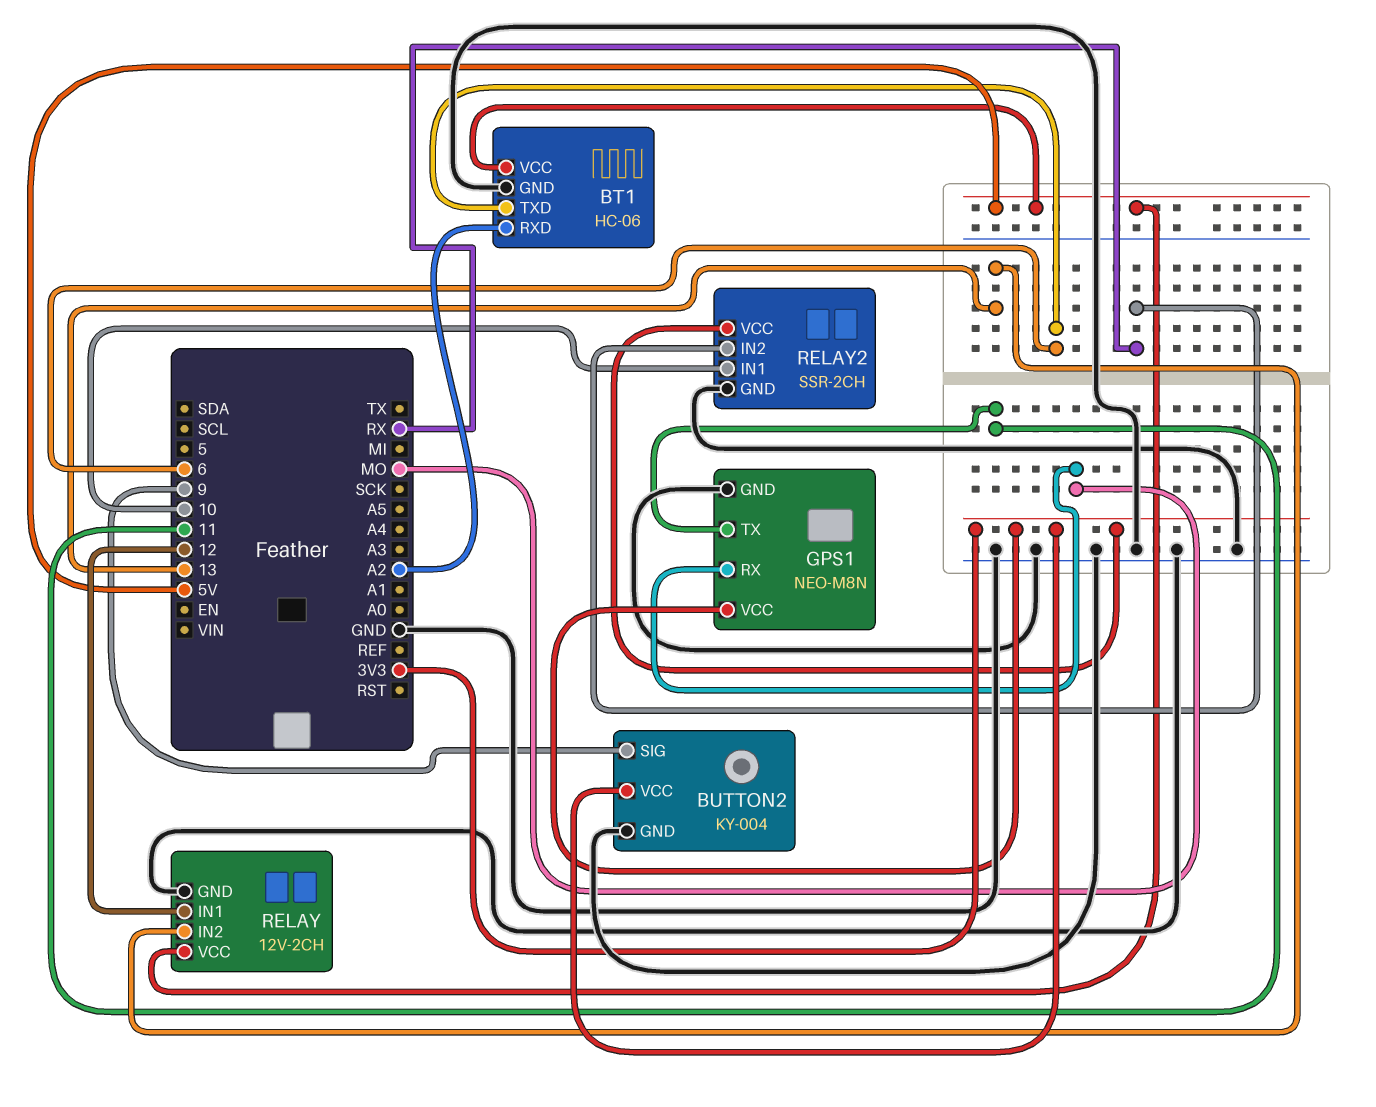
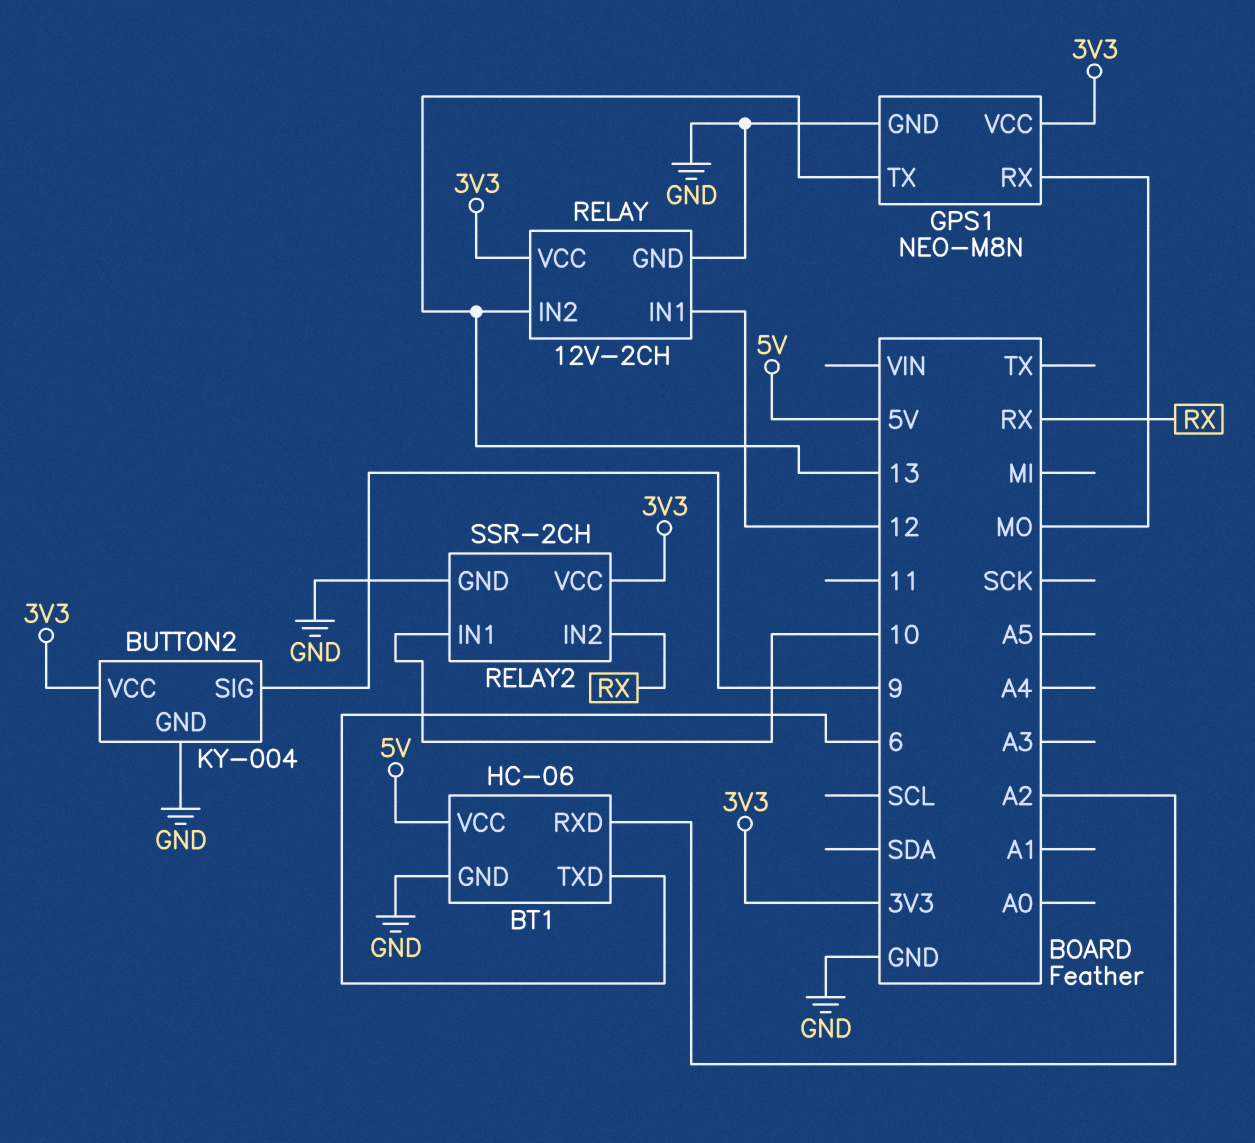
GPS1 pin TX: 11 -> 13
RELAY pin VCC: 5V -> 3V3

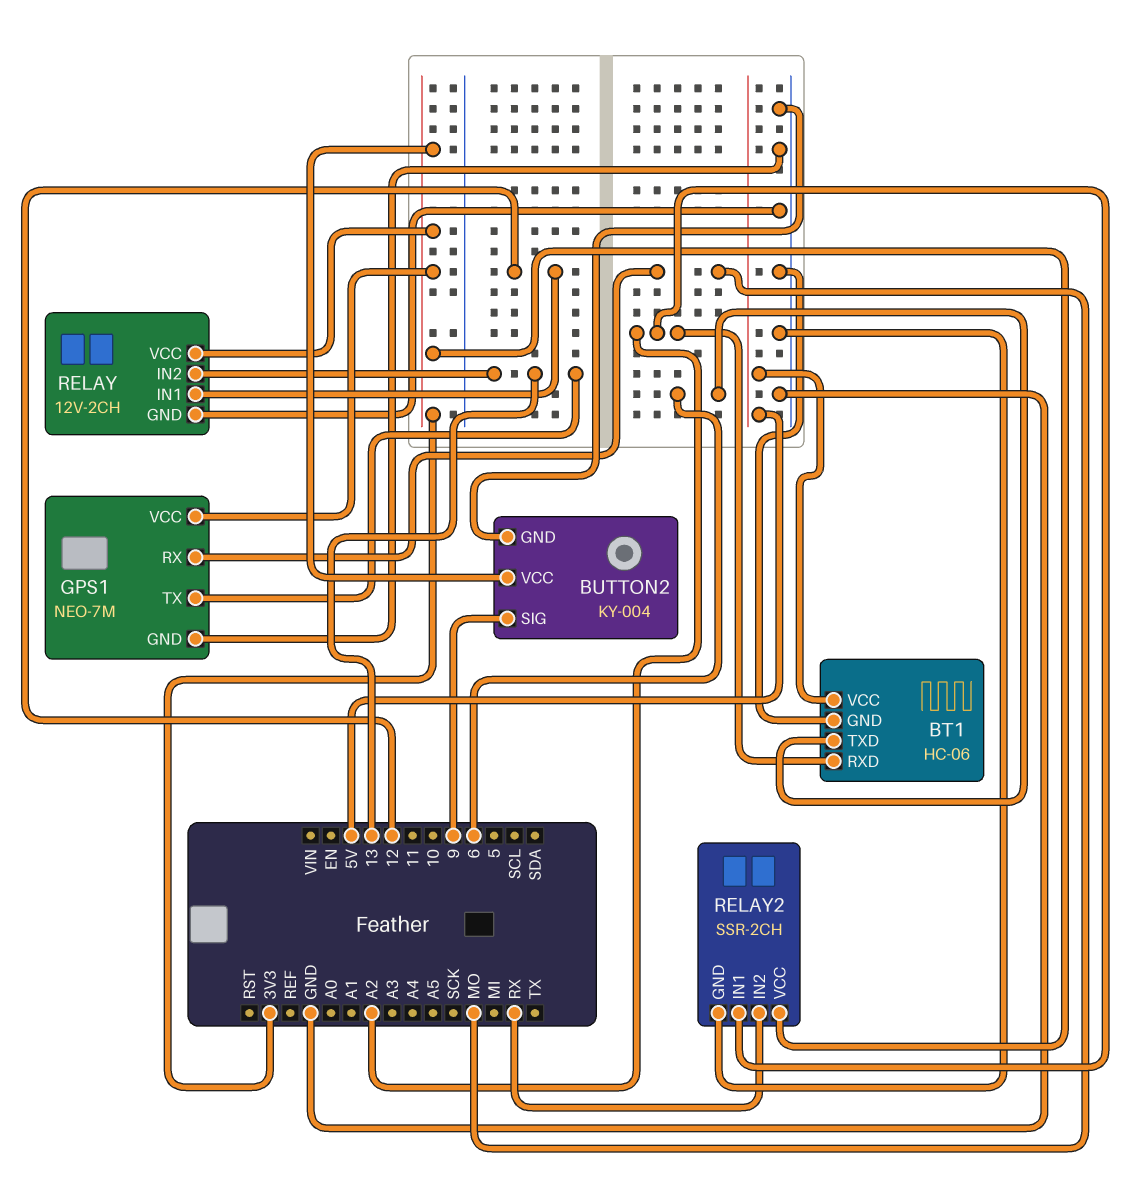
GPS1: NEO-M8N -> NEO-7M
RELAY2 pin IN1: 10 -> A2

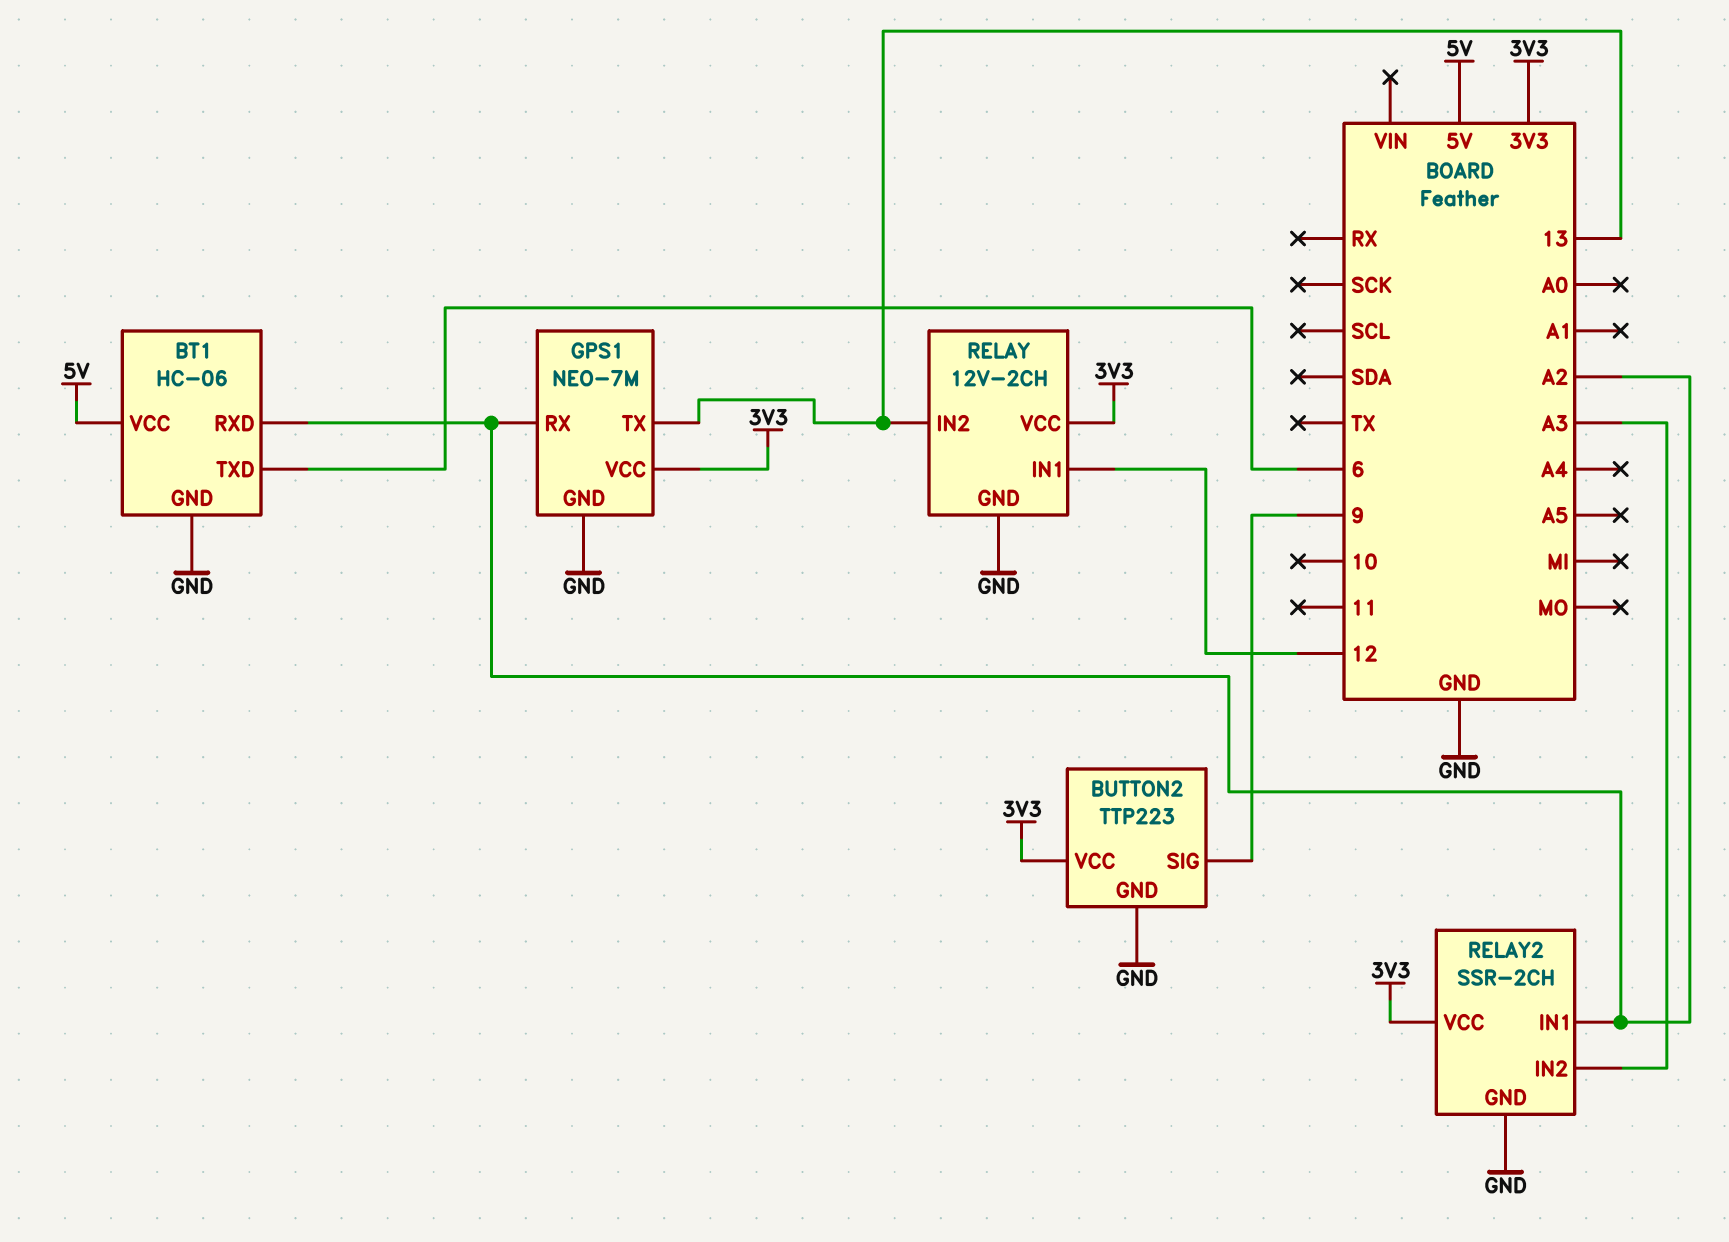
BUTTON2: KY-004 -> TTP223
GPS1 pin RX: MO -> A2
RELAY2 pin IN2: RX -> A3

